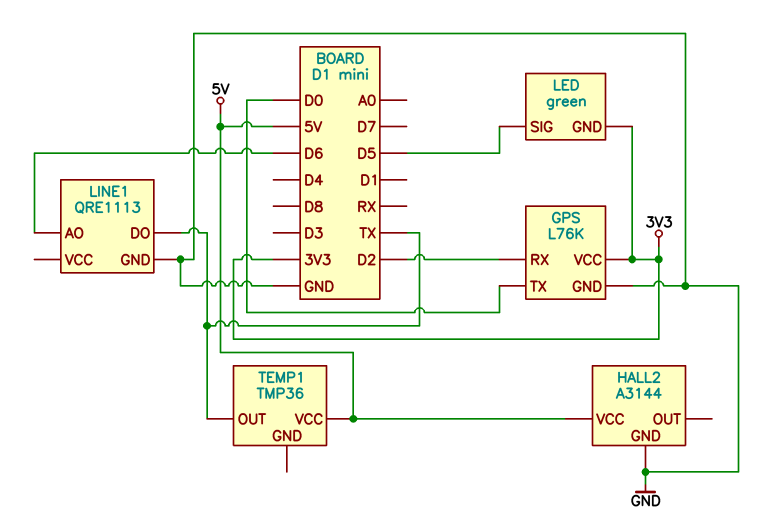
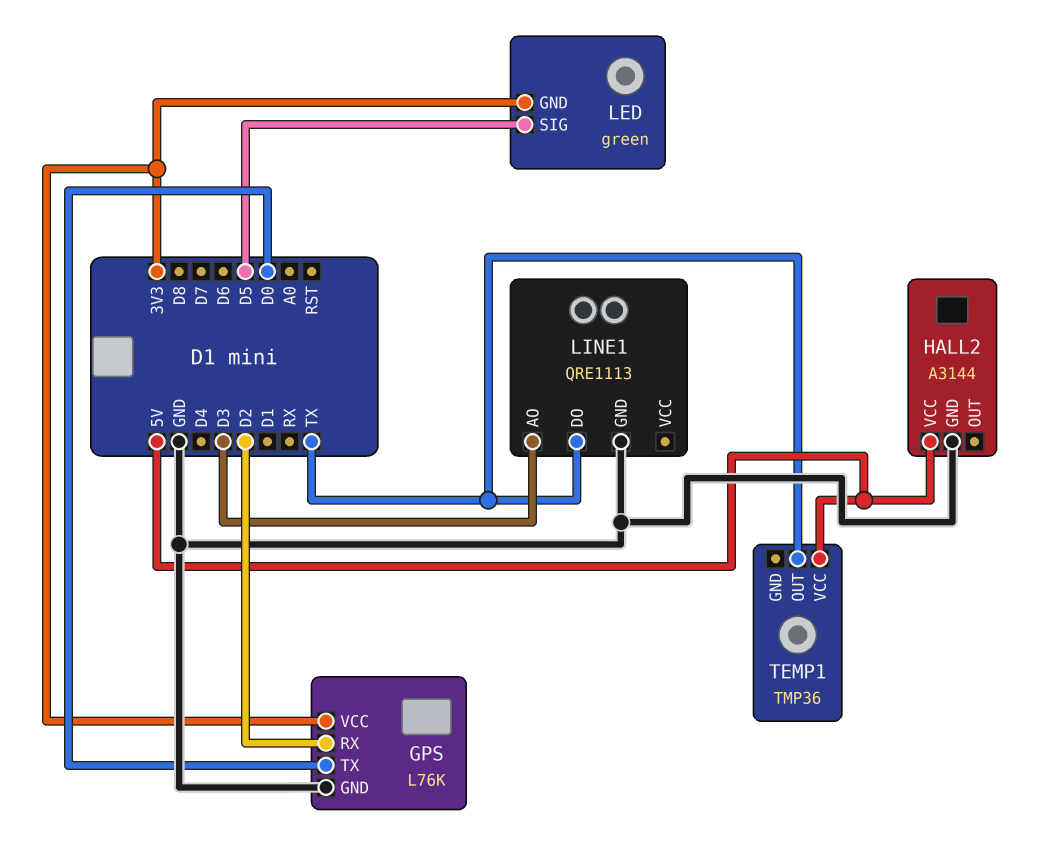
LINE1 pin AO: D6 -> D3

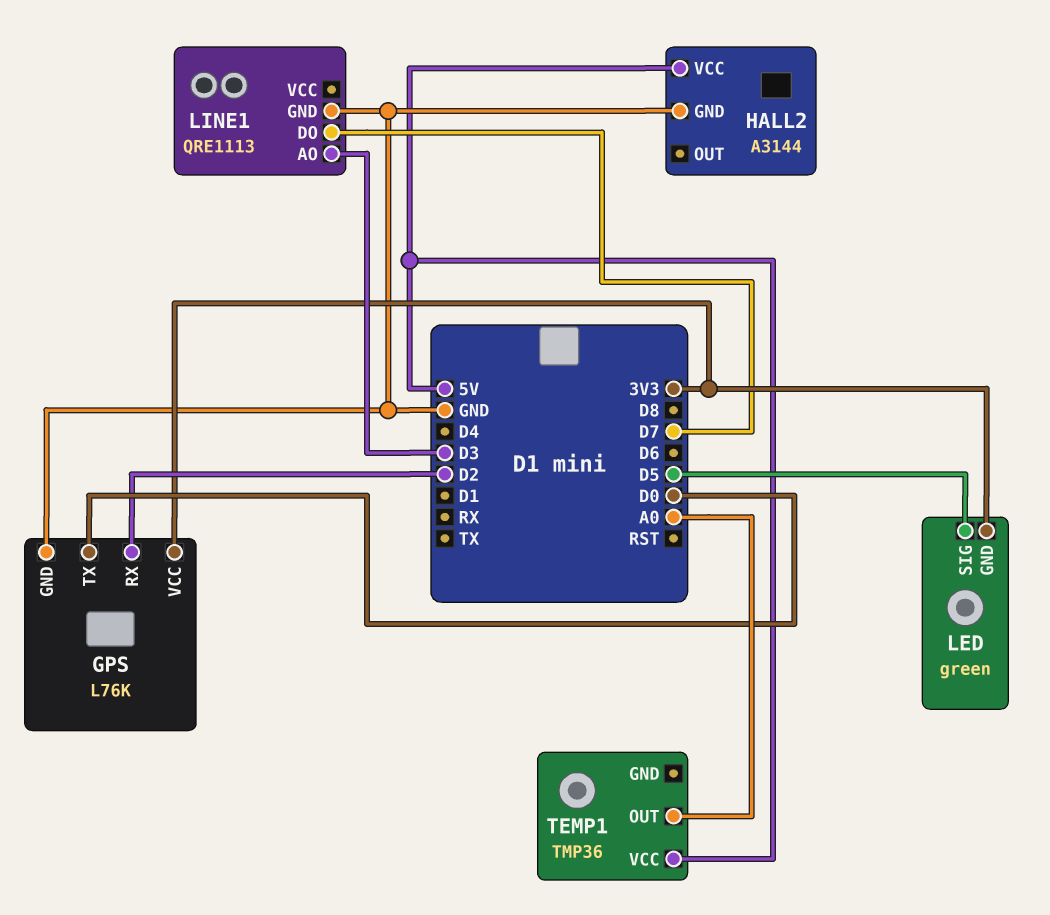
LINE1 pin DO: TX -> D7
TEMP1 pin OUT: TX -> A0

